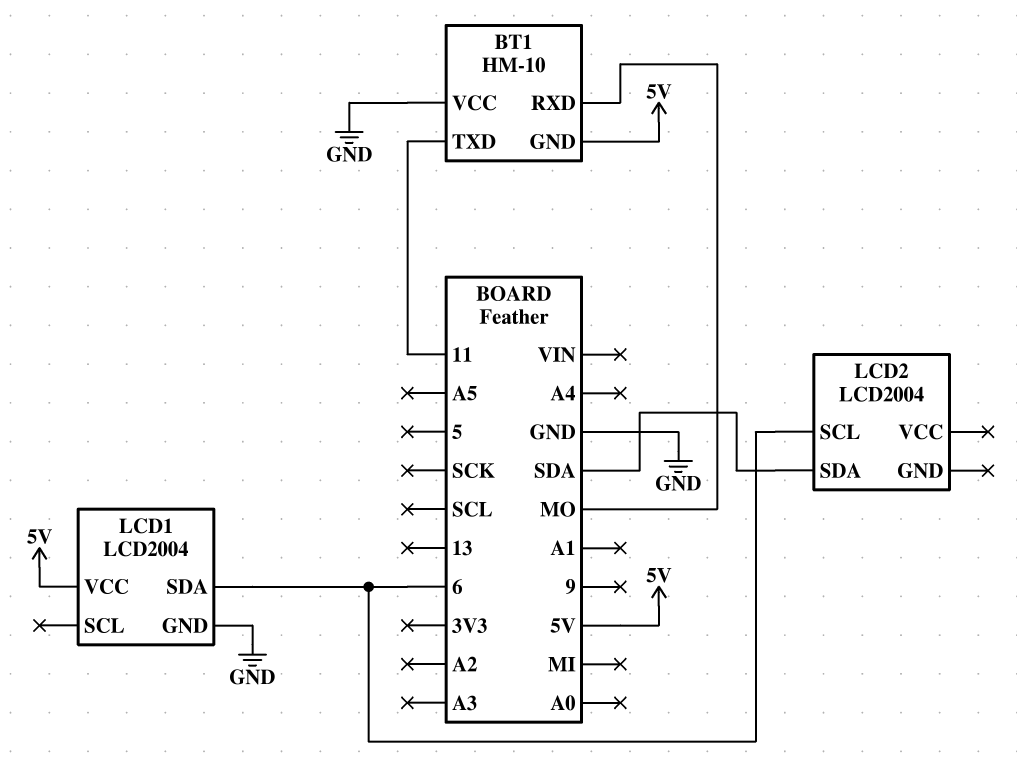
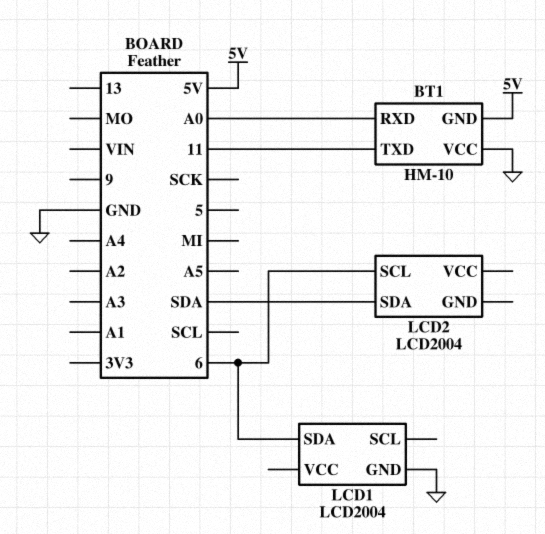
BT1 pin RXD: MO -> A0
LCD1 pin VCC: 5V -> none

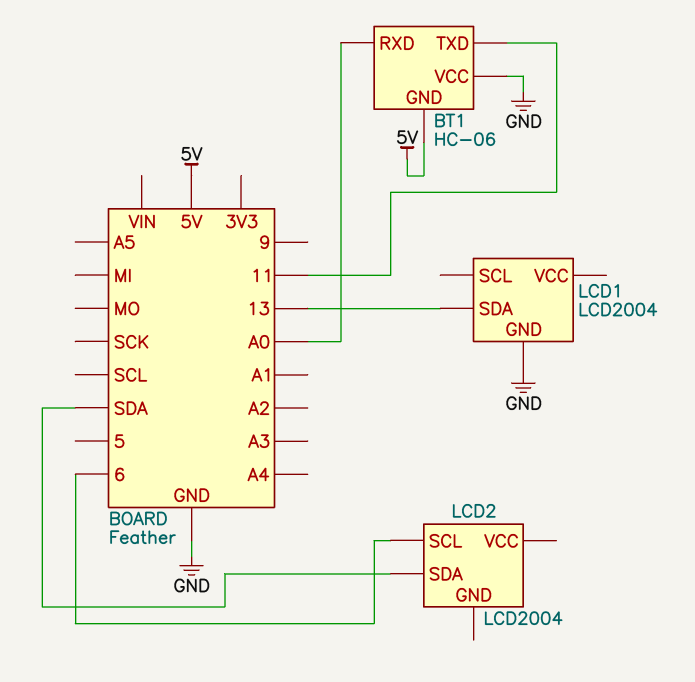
BT1: HM-10 -> HC-06
LCD1 pin SDA: 6 -> 13

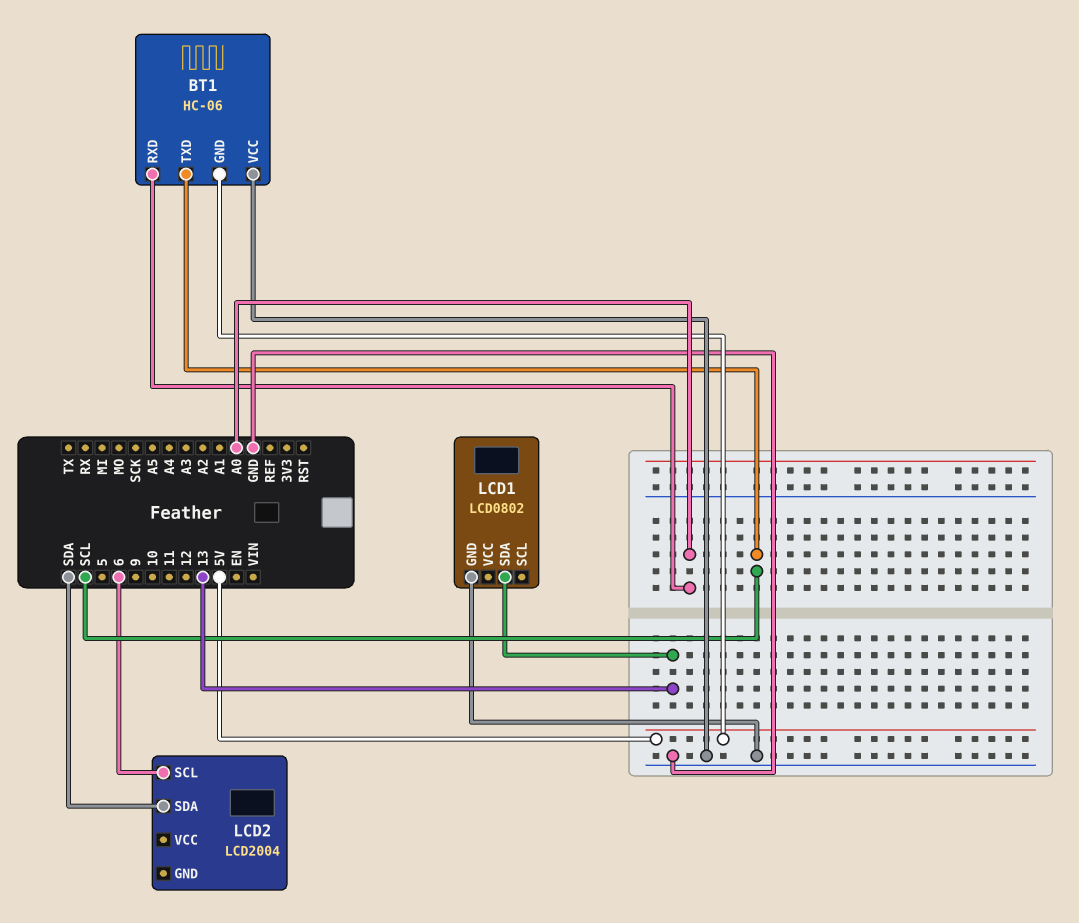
BT1 pin TXD: 11 -> SCL
LCD1: LCD2004 -> LCD0802

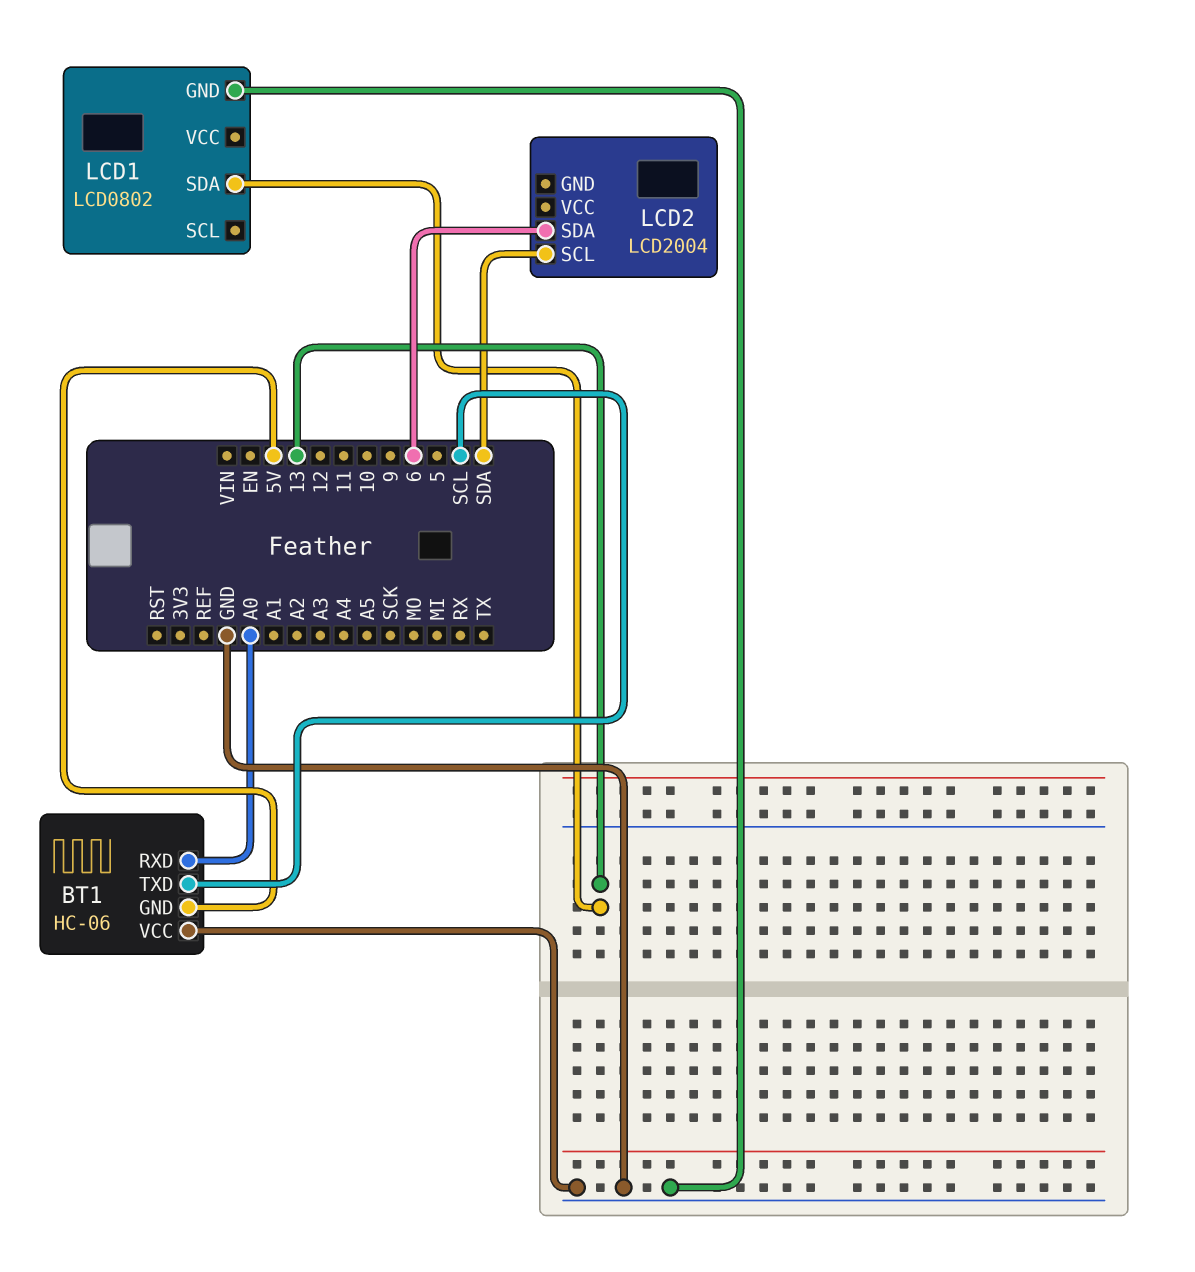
LCD2 pin SCL: 6 -> SDA
LCD2 pin SDA: SDA -> 6

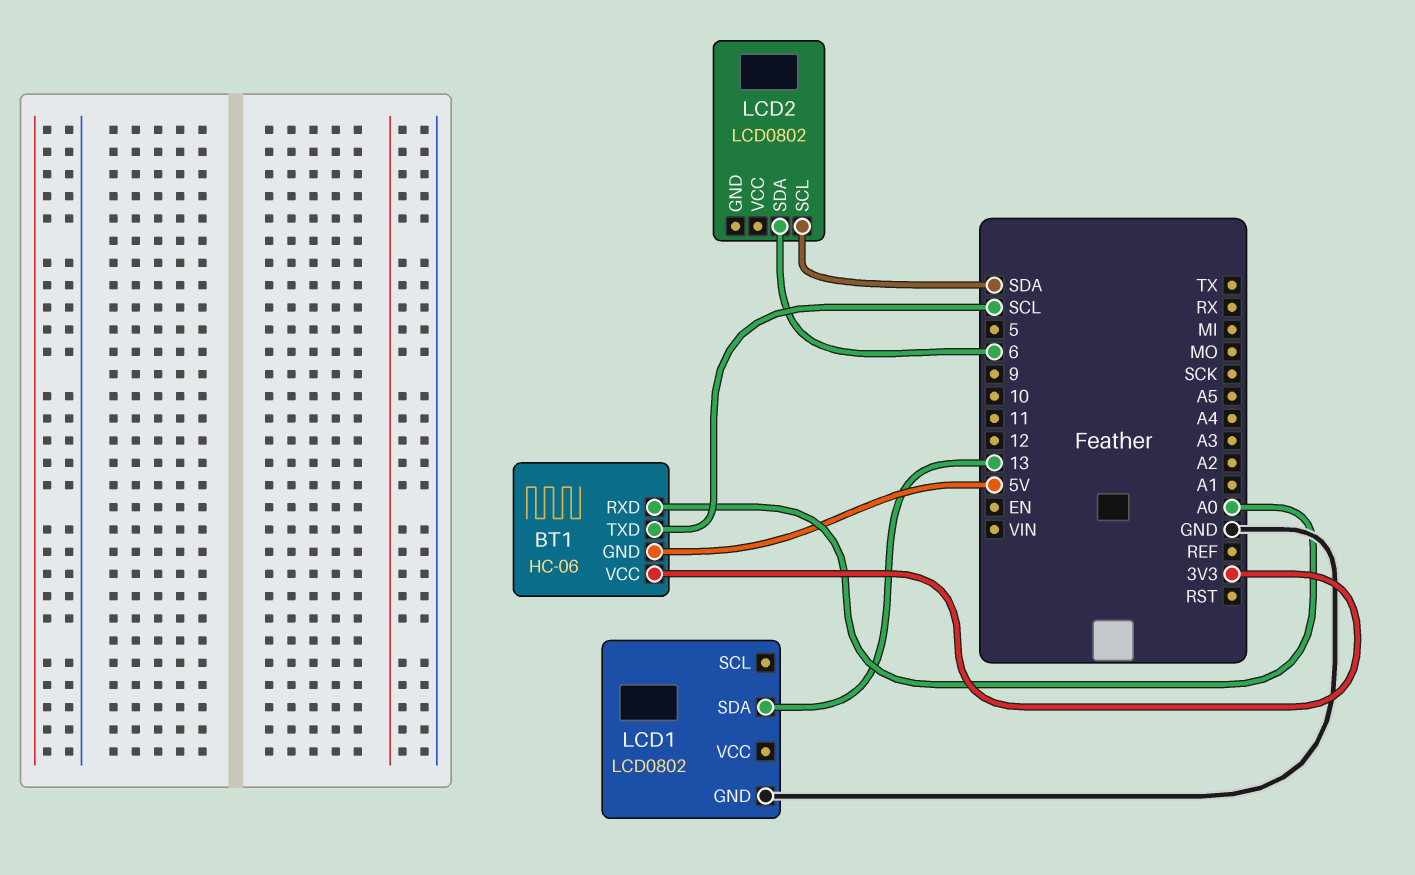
BT1 pin VCC: GND -> 3V3
LCD2: LCD2004 -> LCD0802

